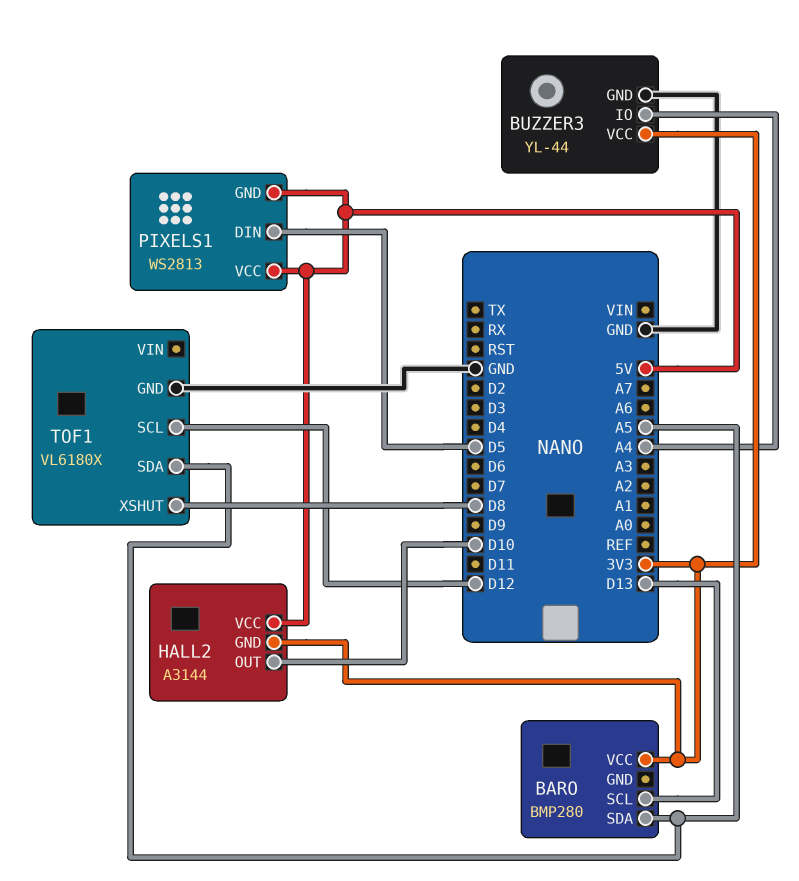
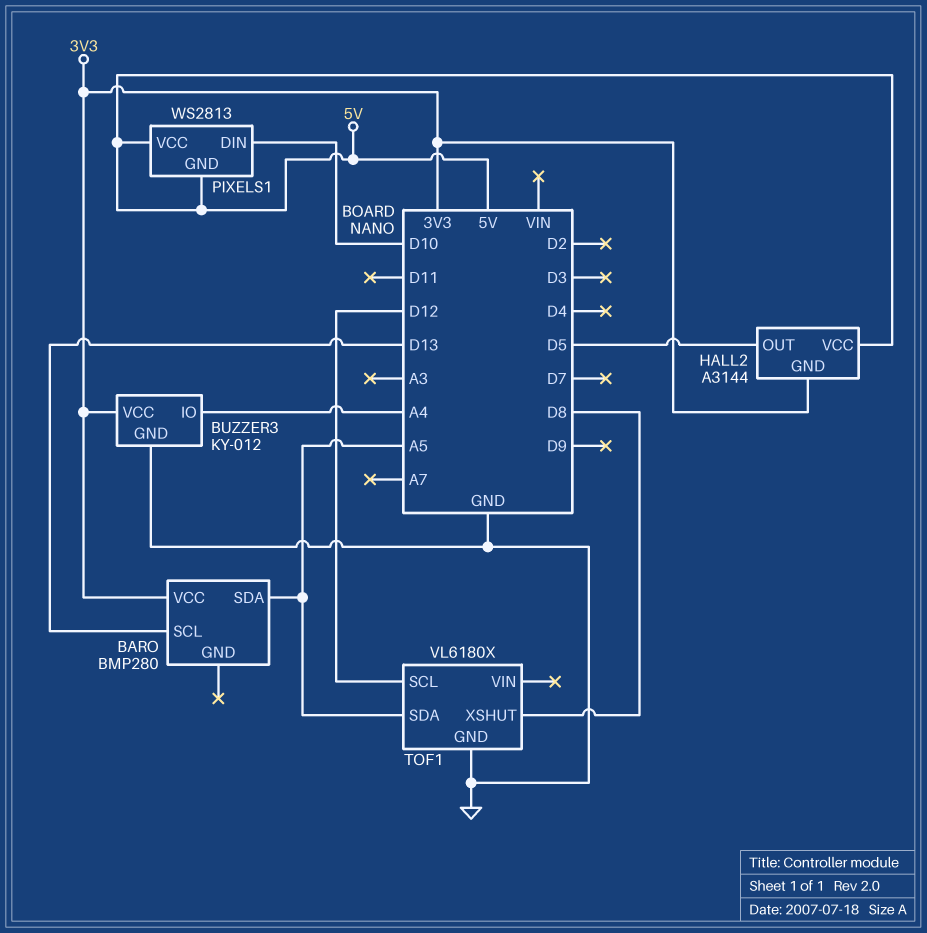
BUZZER3: YL-44 -> KY-012
HALL2 pin OUT: D10 -> D5
PIXELS1 pin DIN: D5 -> D10

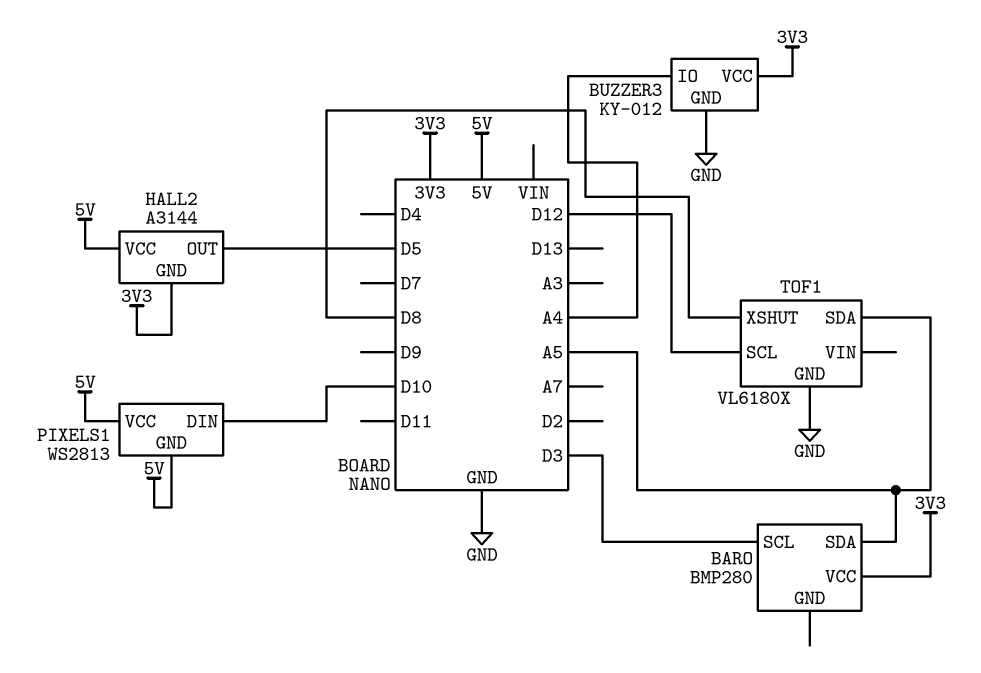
BARO pin SCL: D13 -> D3

